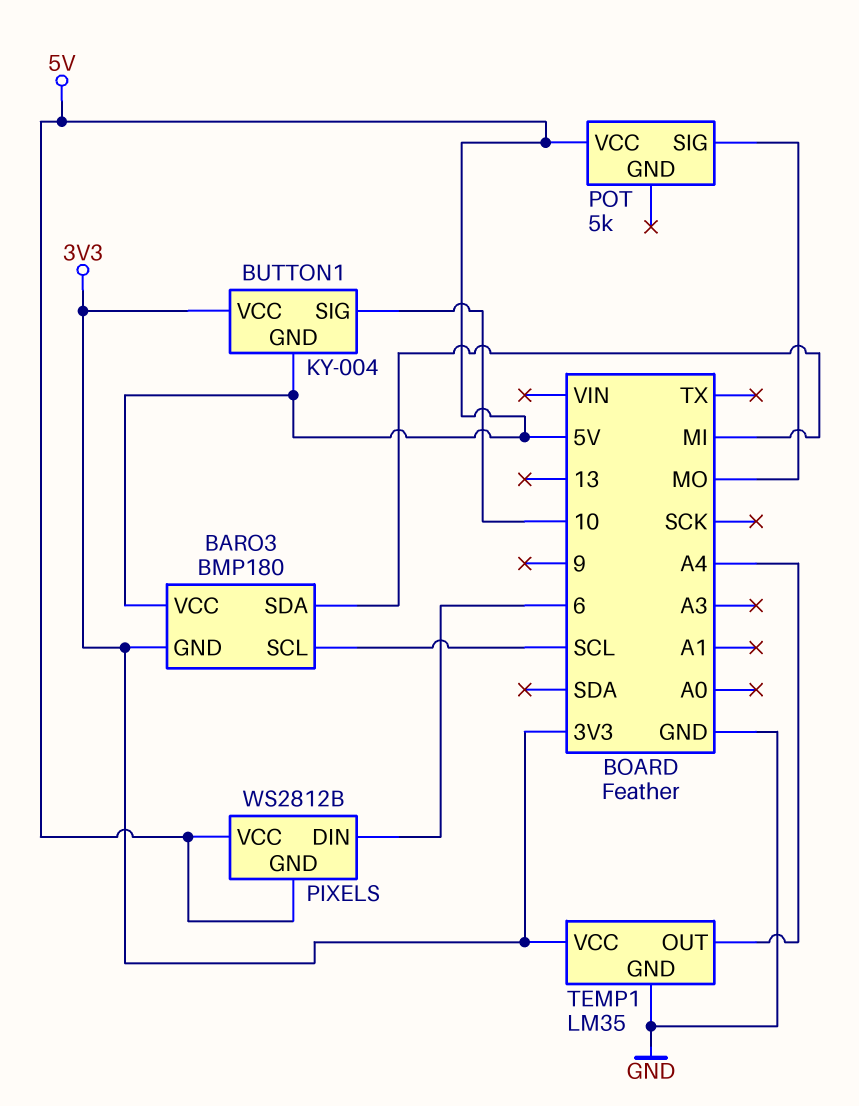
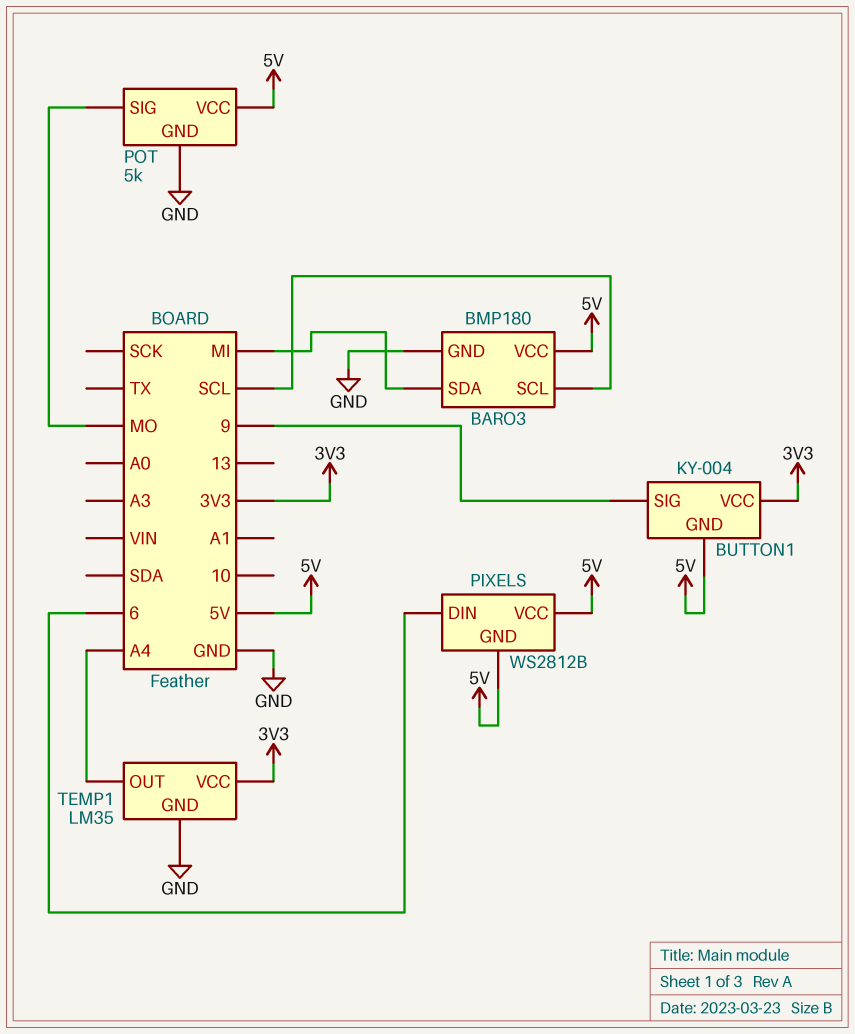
BARO3 pin GND: 3V3 -> GND
BUTTON1 pin SIG: 10 -> 9
POT pin GND: none -> GND

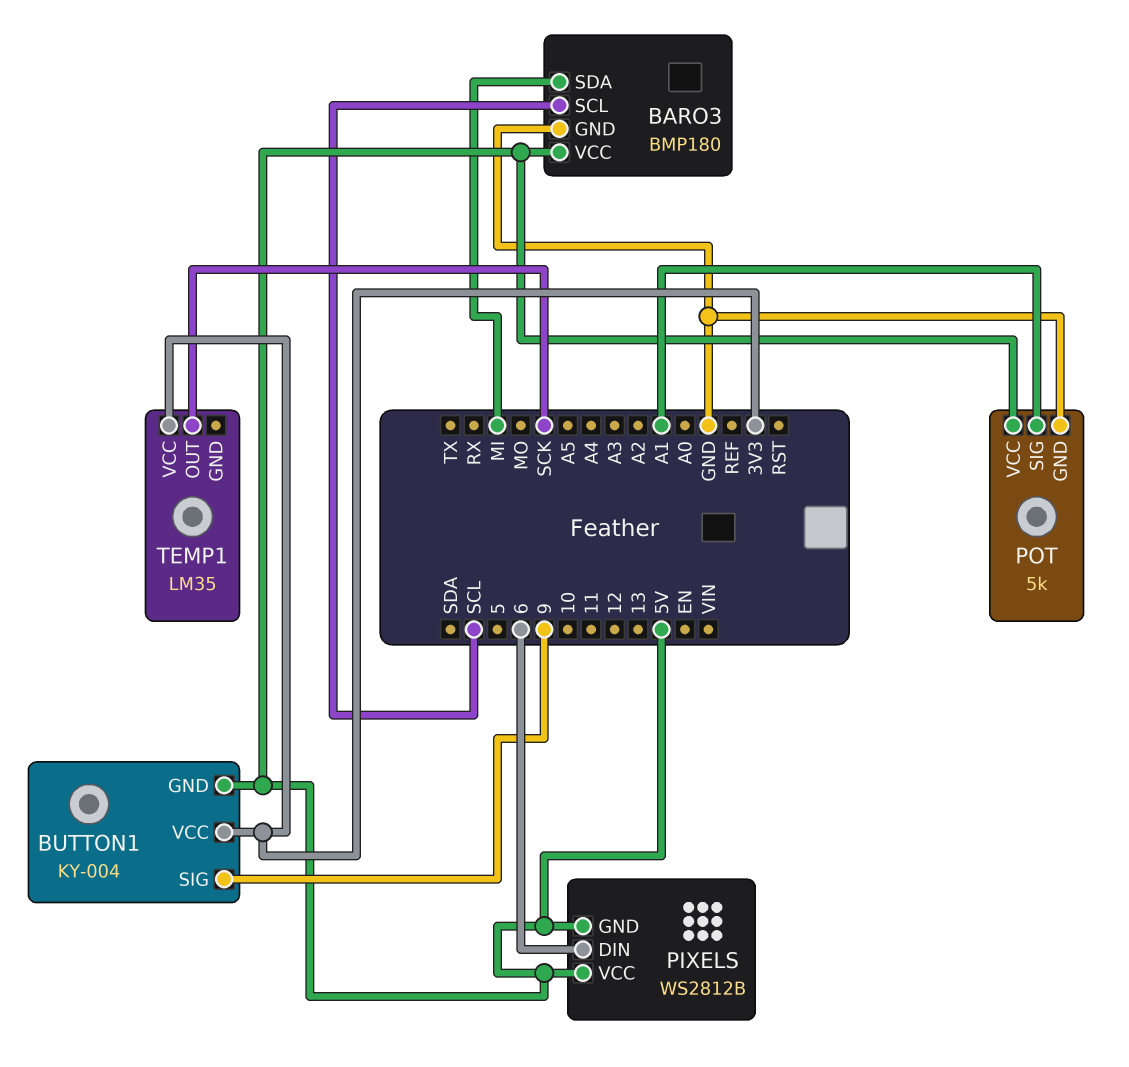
POT pin SIG: MO -> A1
TEMP1 pin GND: GND -> none
TEMP1 pin OUT: A4 -> SCK

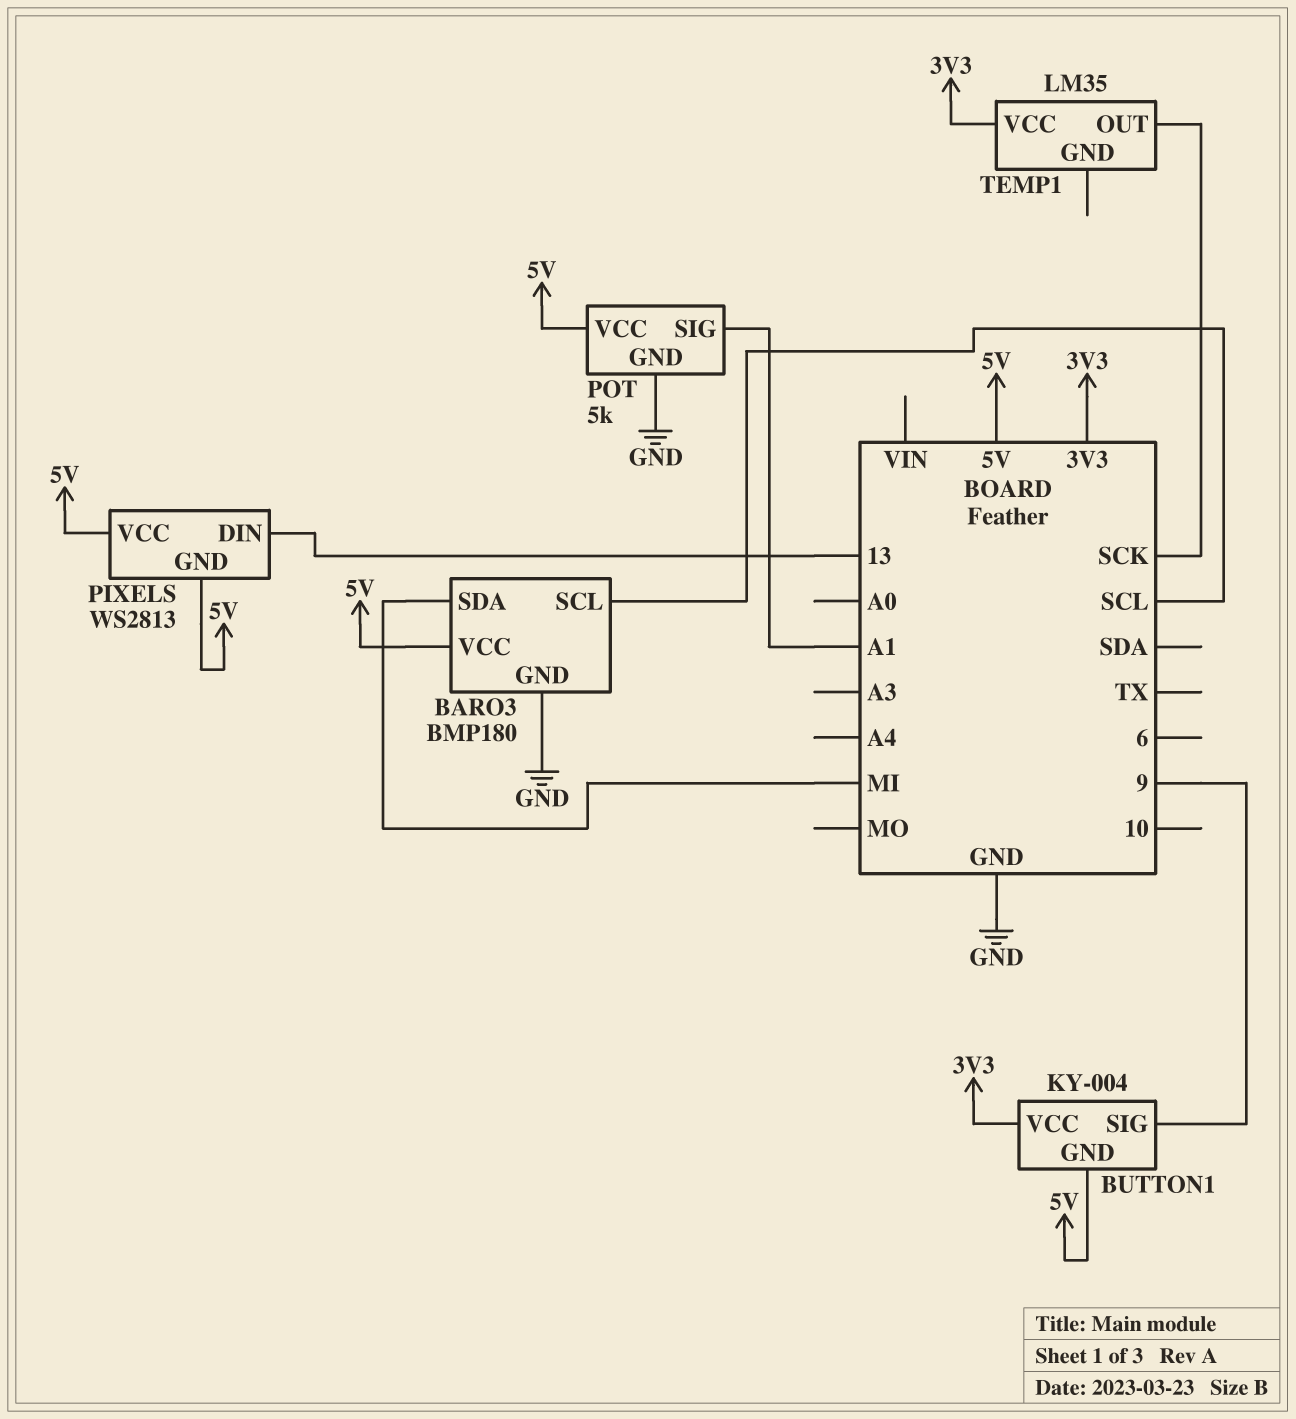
PIXELS: WS2812B -> WS2813
PIXELS pin DIN: 6 -> 13

